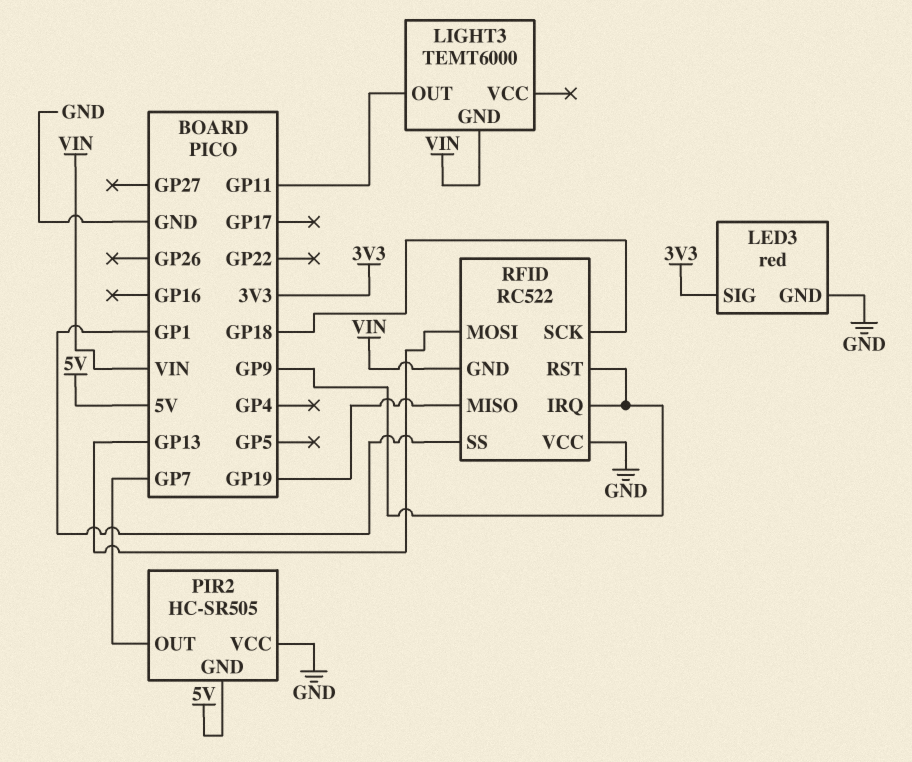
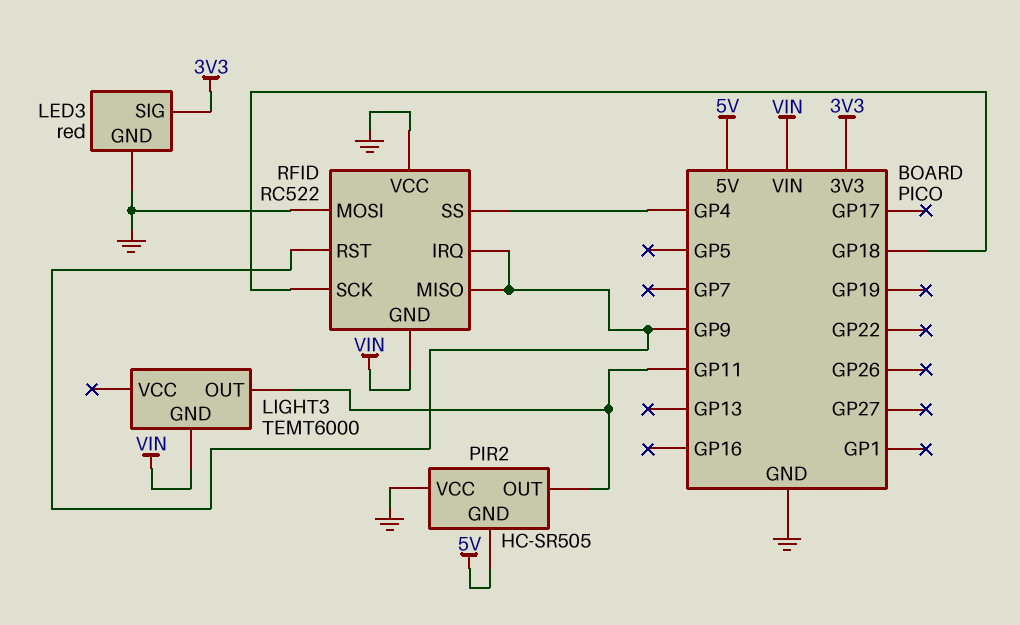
PIR2 pin OUT: GP7 -> GP11
RFID pin MISO: GP19 -> GP9
RFID pin MOSI: GP13 -> GND
RFID pin SS: GP1 -> GP4

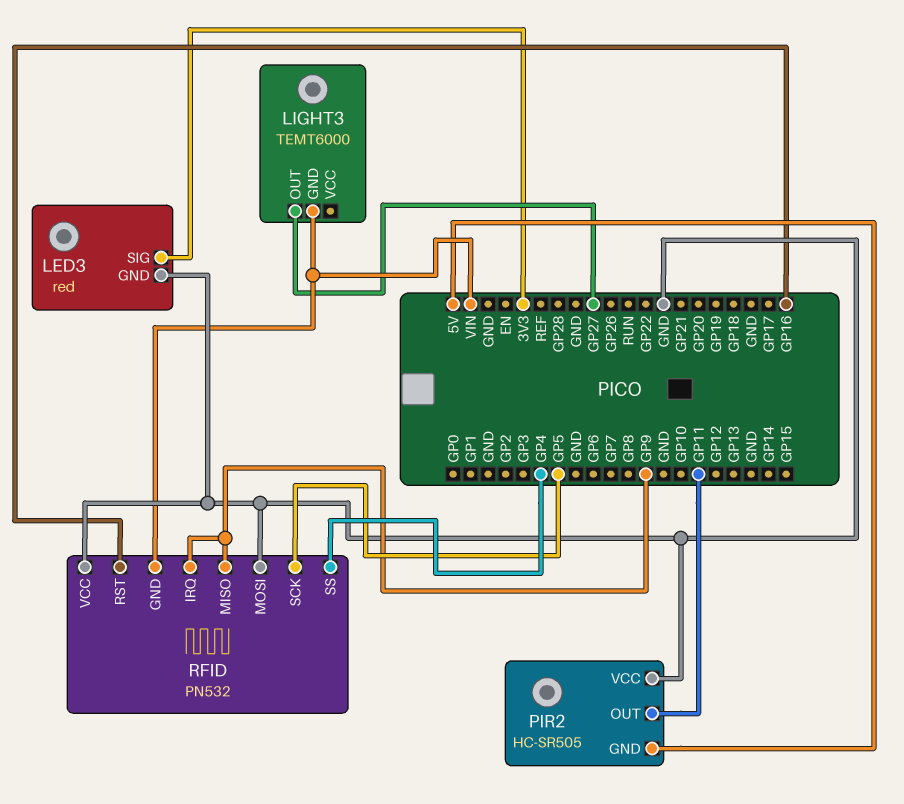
LIGHT3 pin OUT: GP11 -> GP27
RFID: RC522 -> PN532
RFID pin RST: GP9 -> GP16
RFID pin SCK: GP18 -> GP5

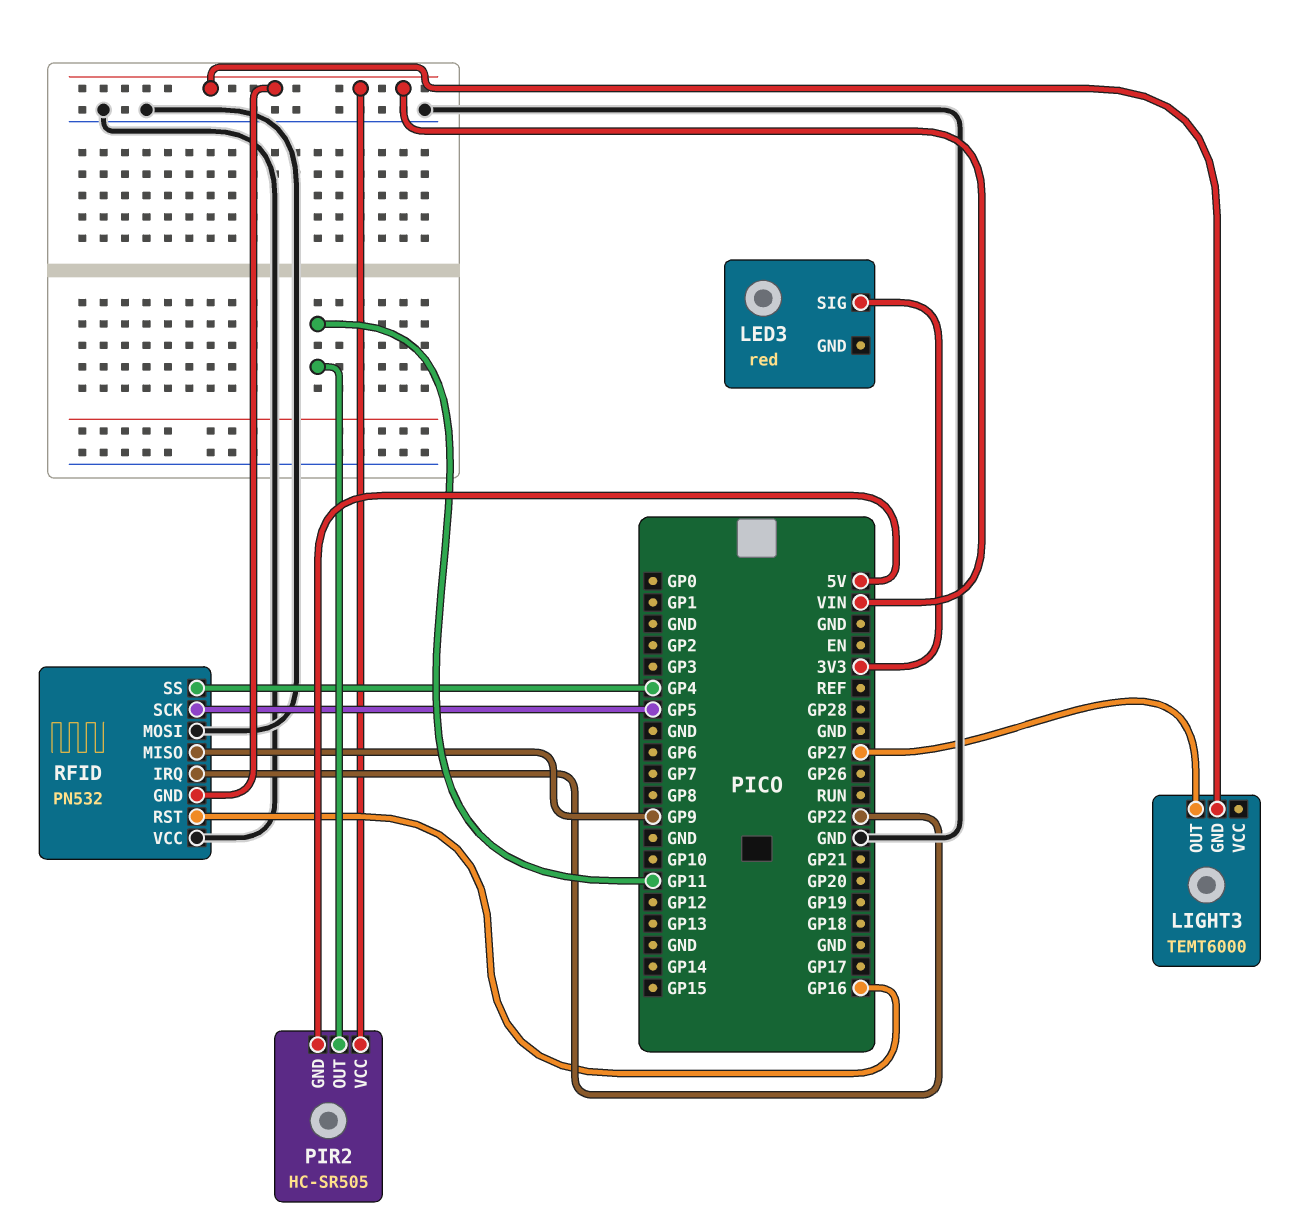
LED3 pin GND: GND -> none
PIR2 pin VCC: GND -> VIN
RFID pin IRQ: GP9 -> GP22

